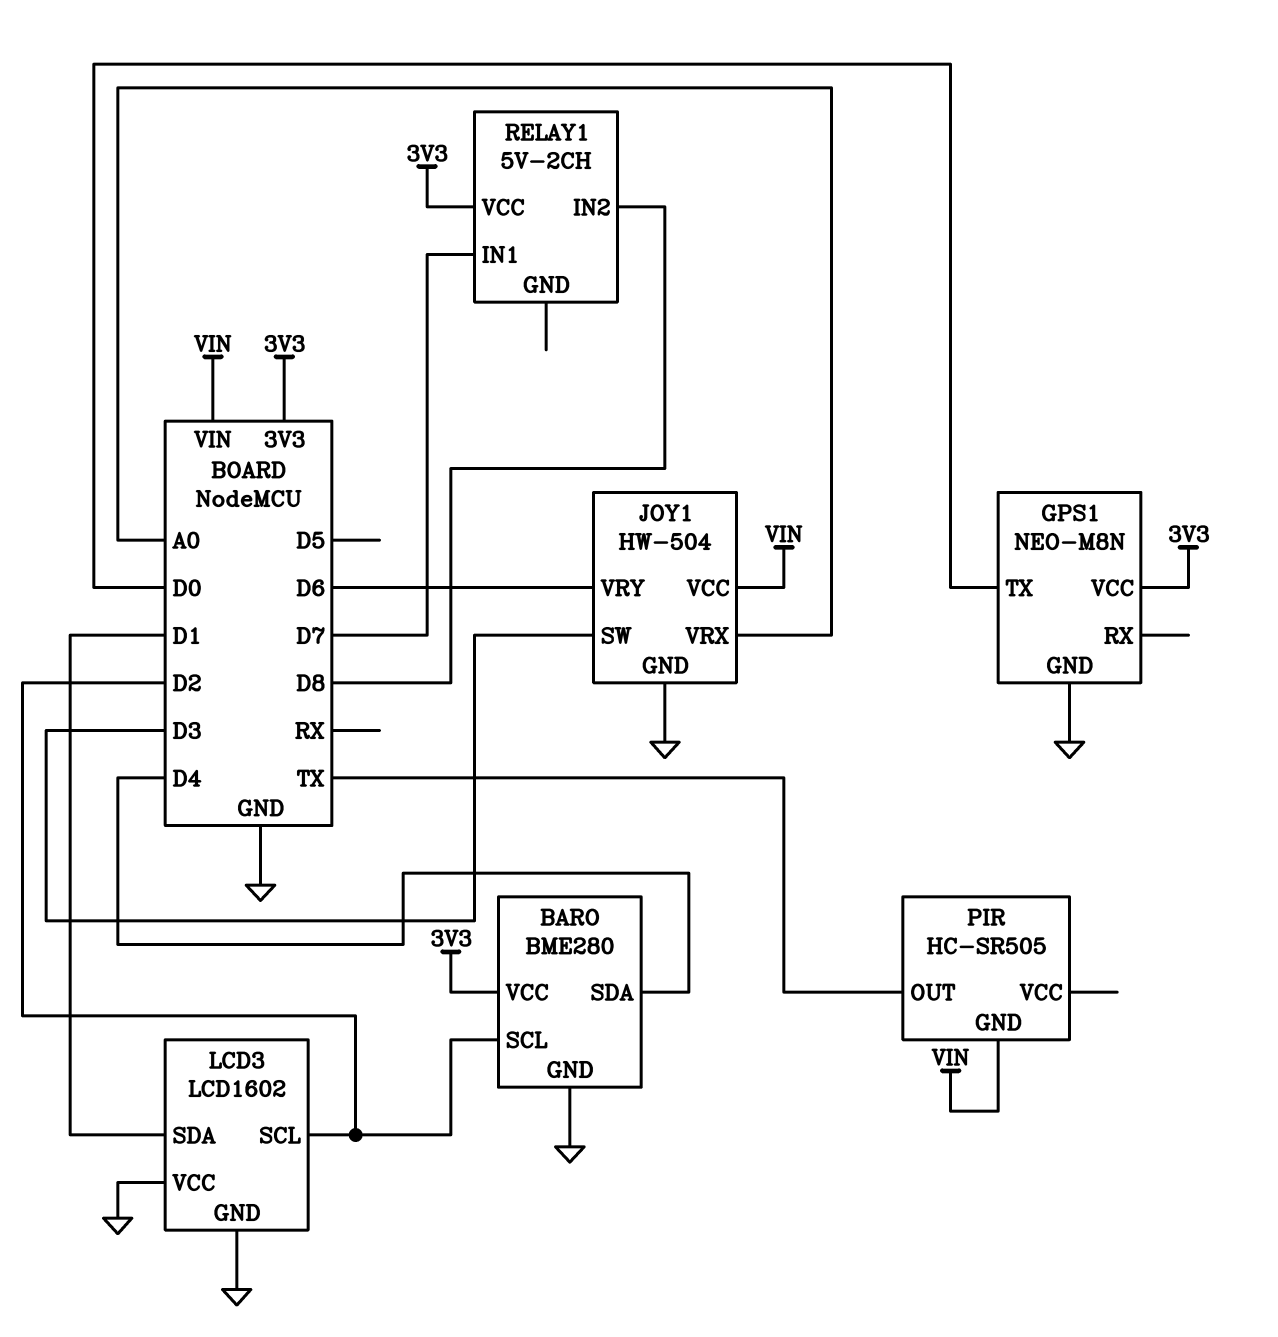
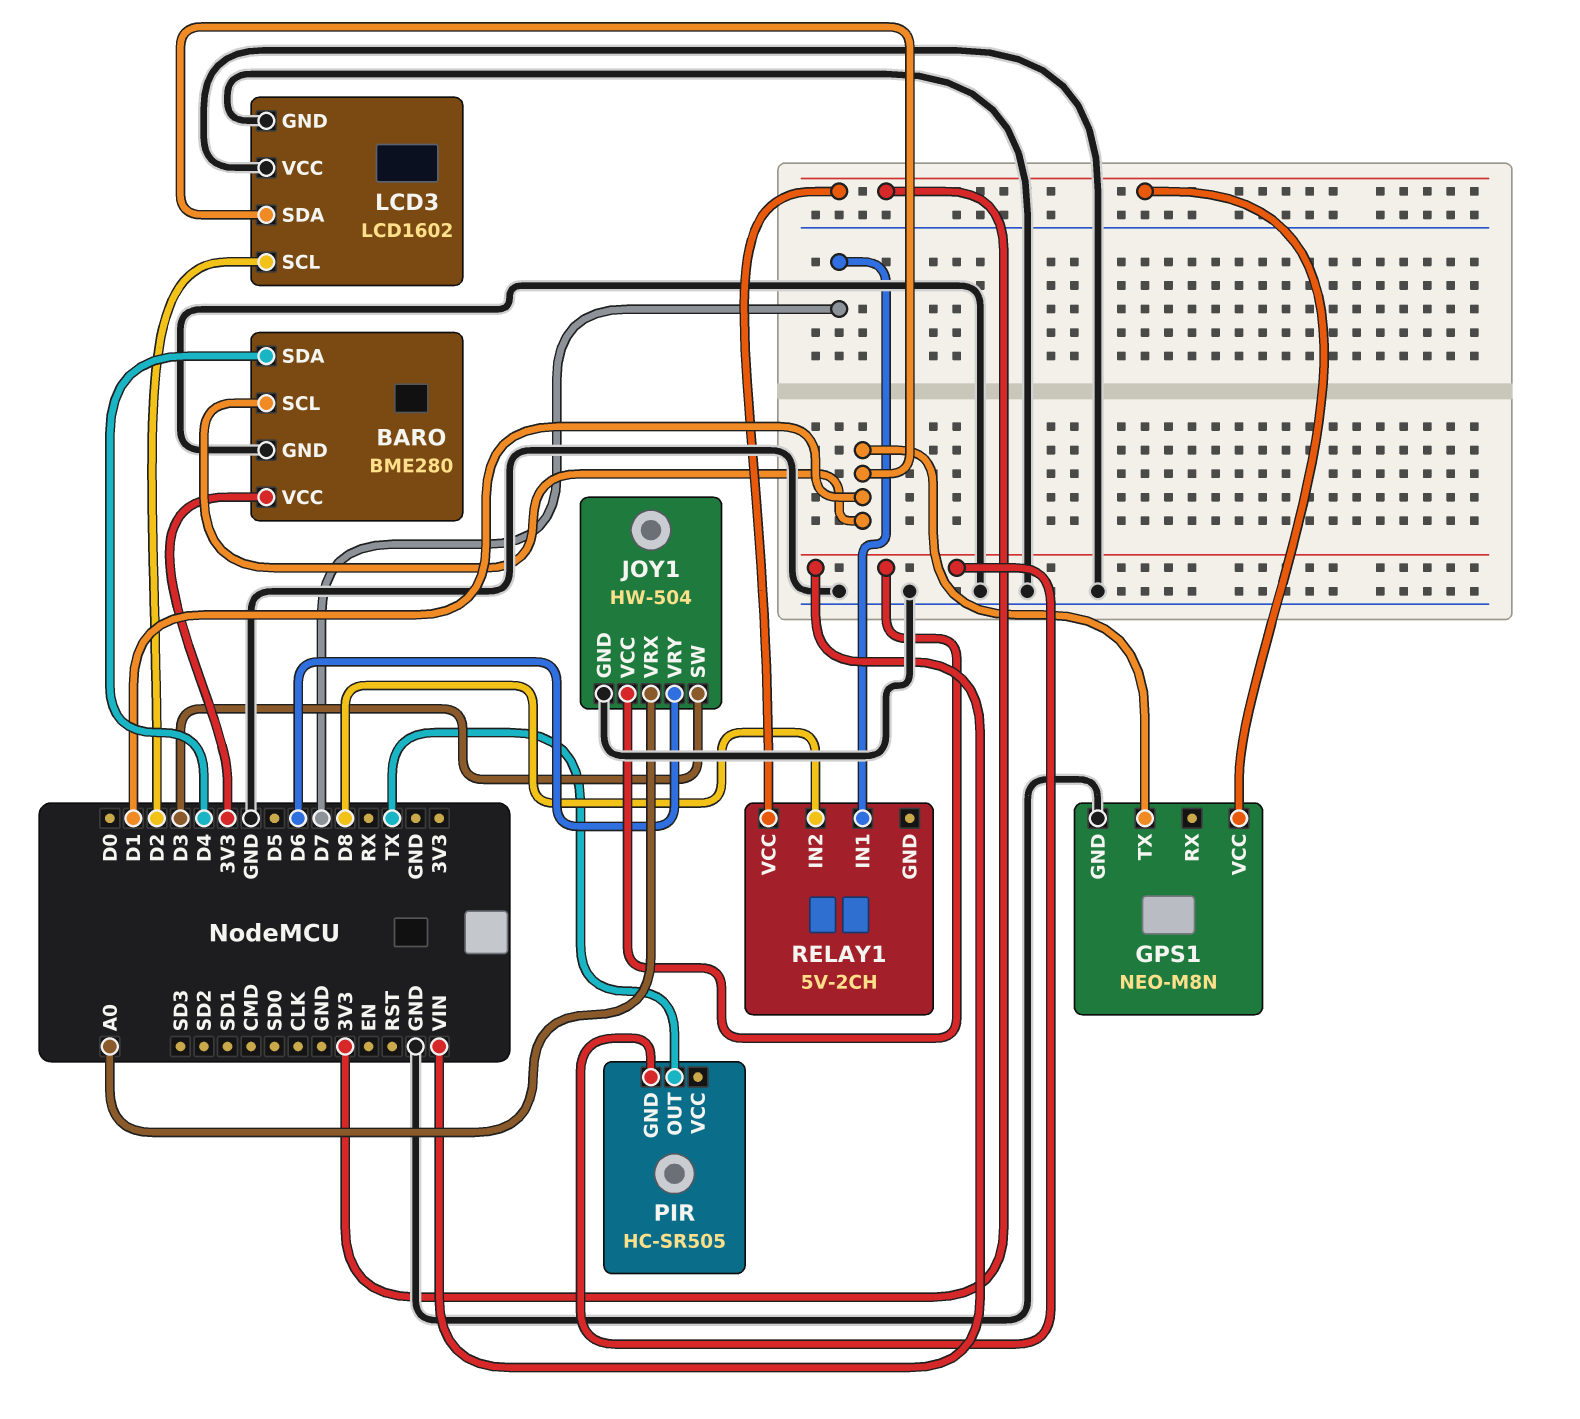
BARO pin SCL: D2 -> D1
GPS1 pin TX: D0 -> D1

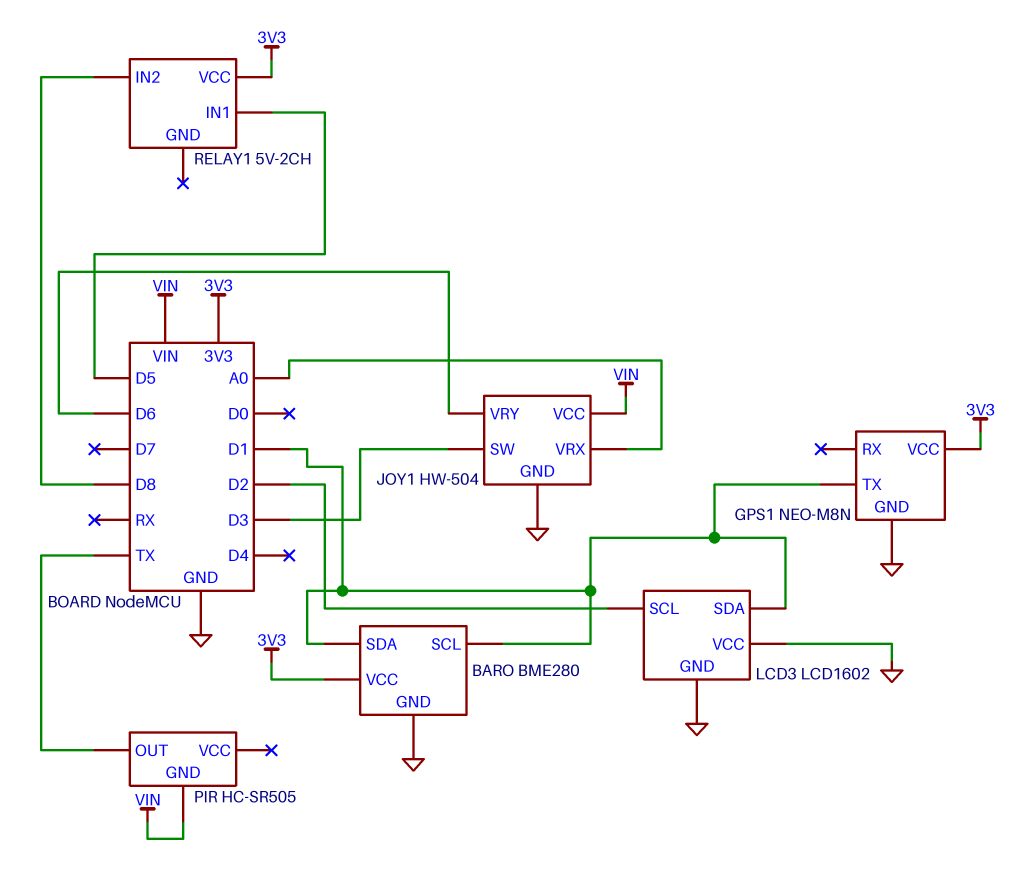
BARO pin SDA: D4 -> D1
RELAY1 pin IN1: D7 -> D5

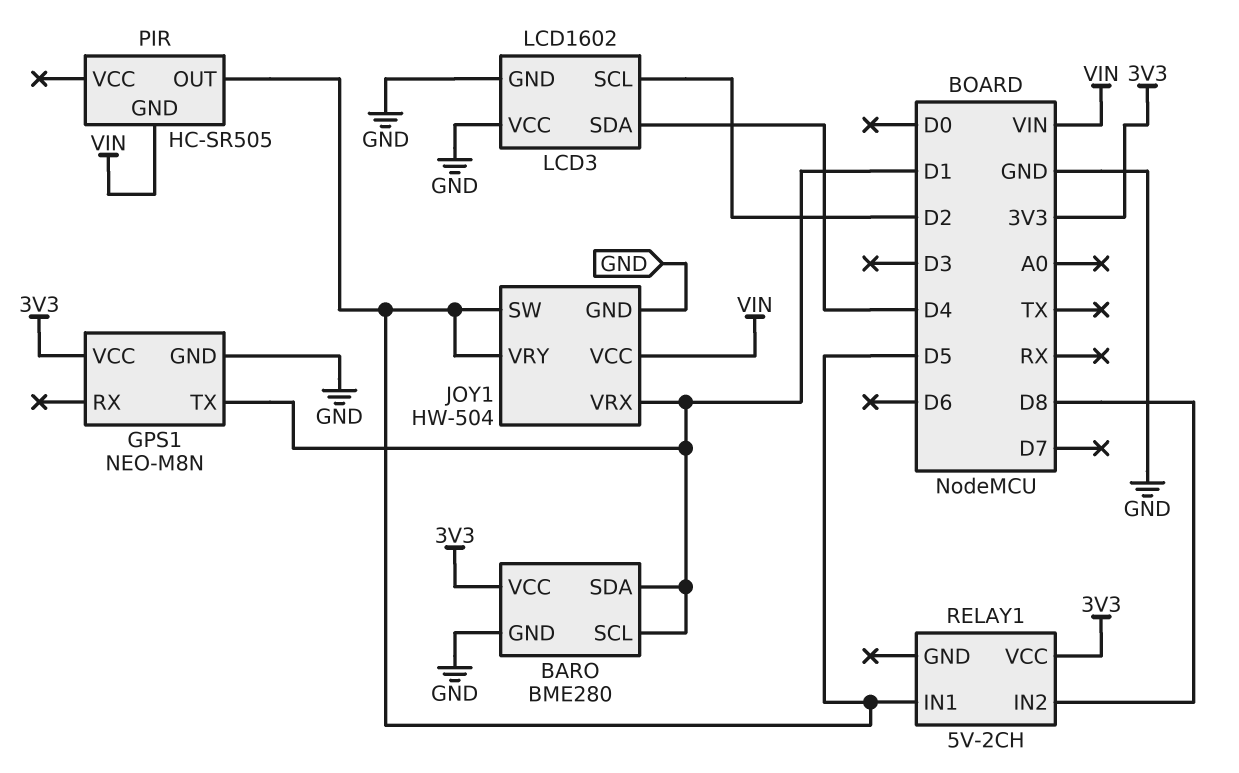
JOY1 pin SW: D3 -> D5
JOY1 pin VRX: A0 -> D1
JOY1 pin VRY: D6 -> D5
LCD3 pin SDA: D1 -> D4
PIR pin OUT: TX -> D5

